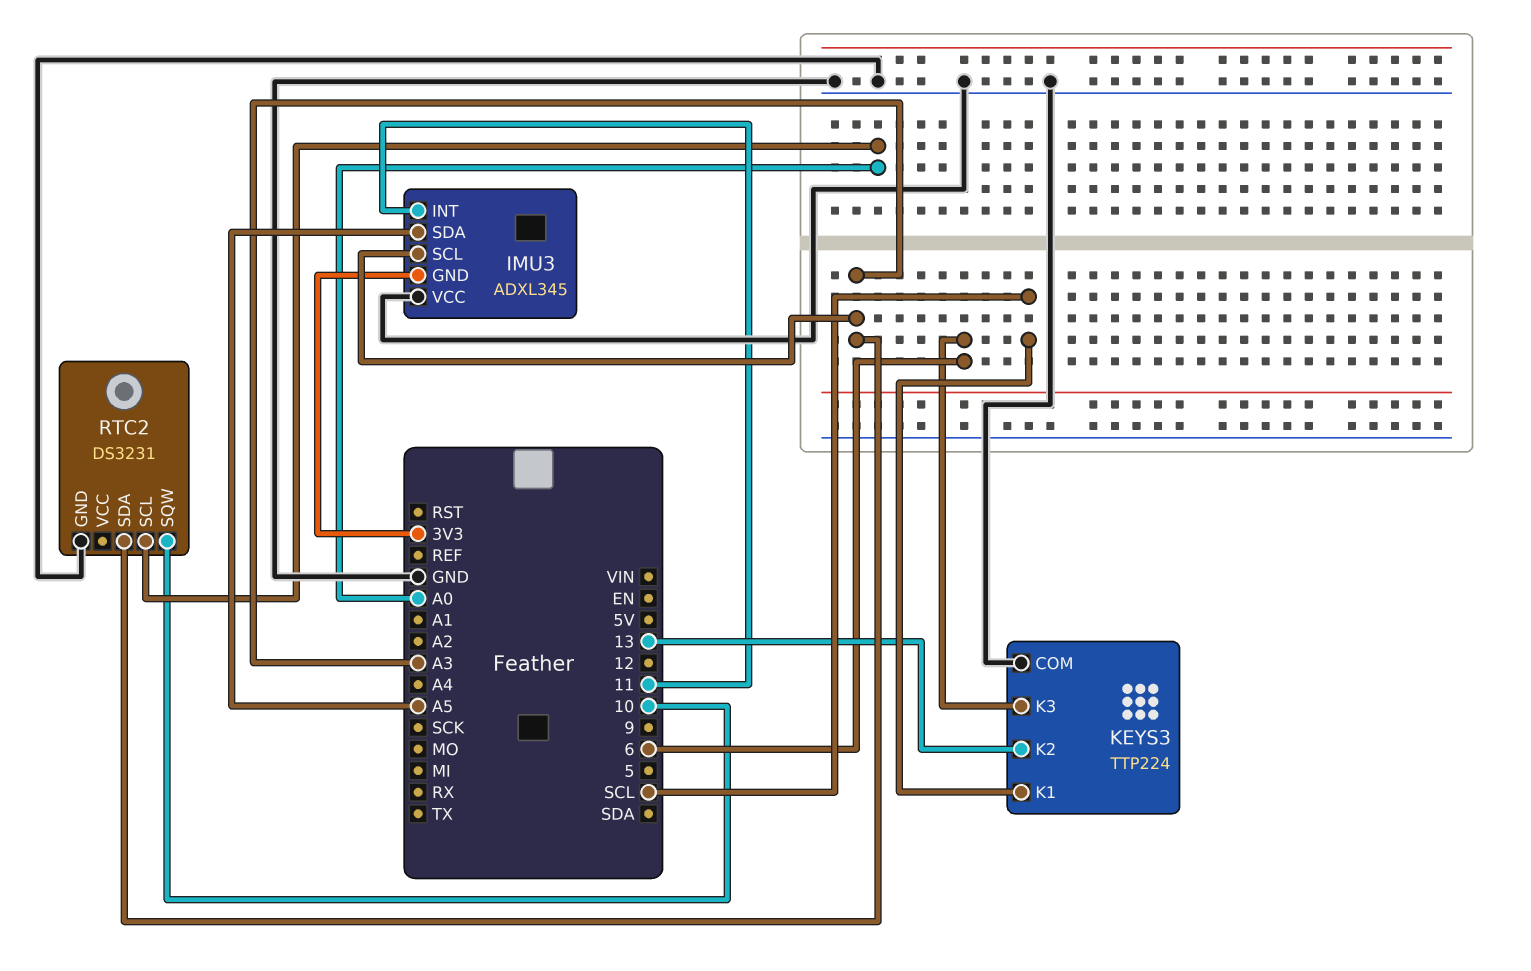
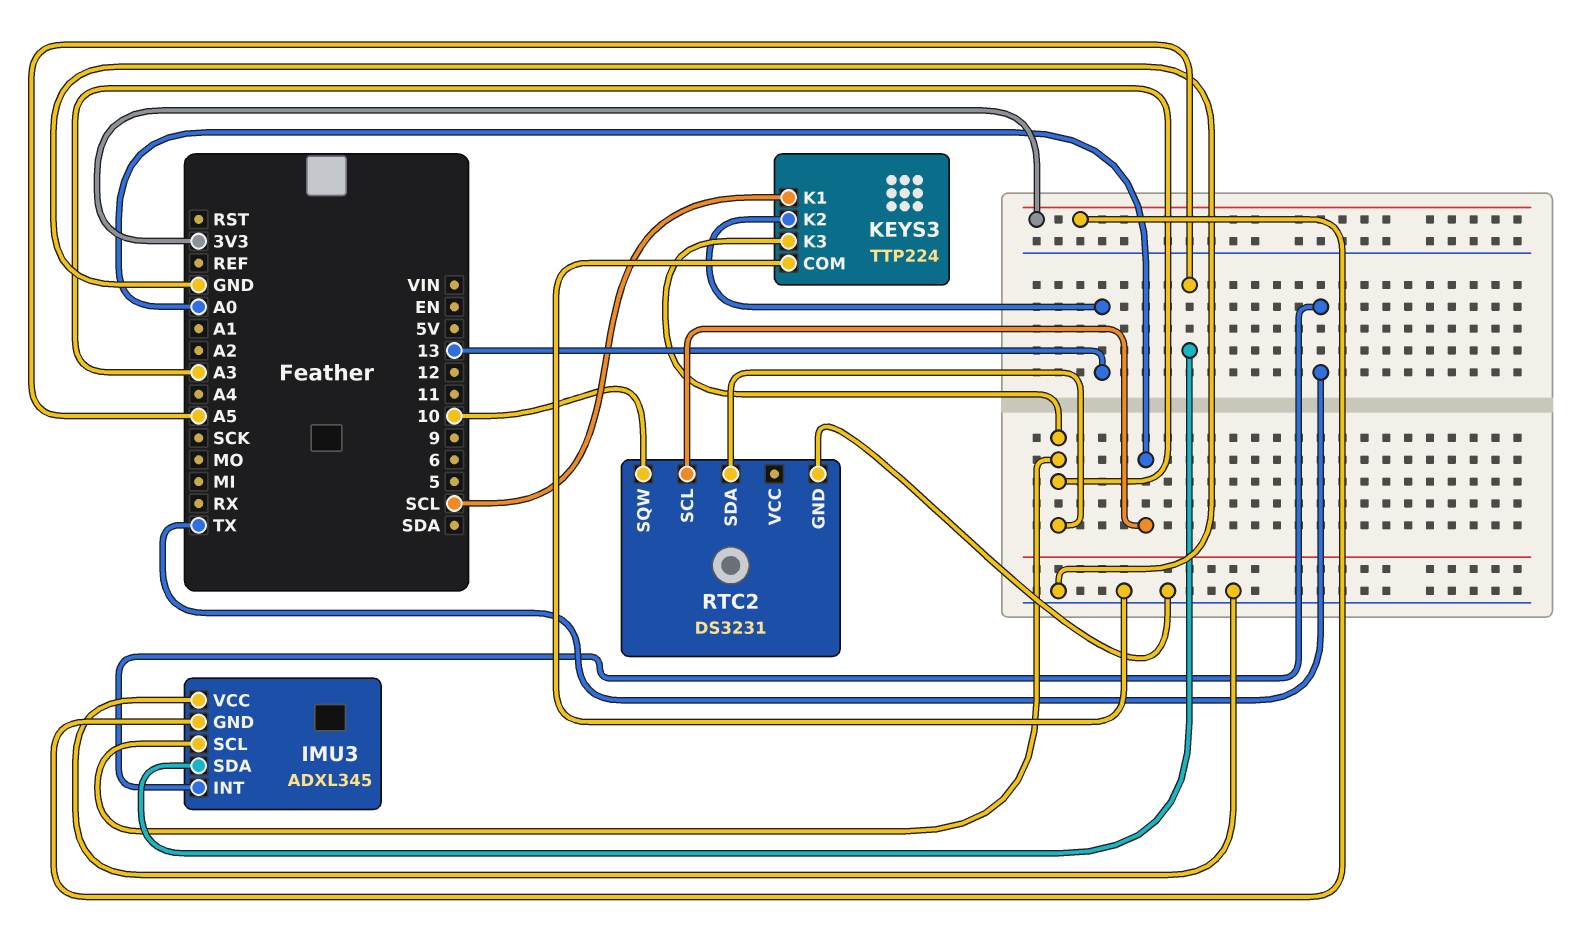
IMU3 pin INT: 11 -> TX
KEYS3 pin K3: 6 -> A3

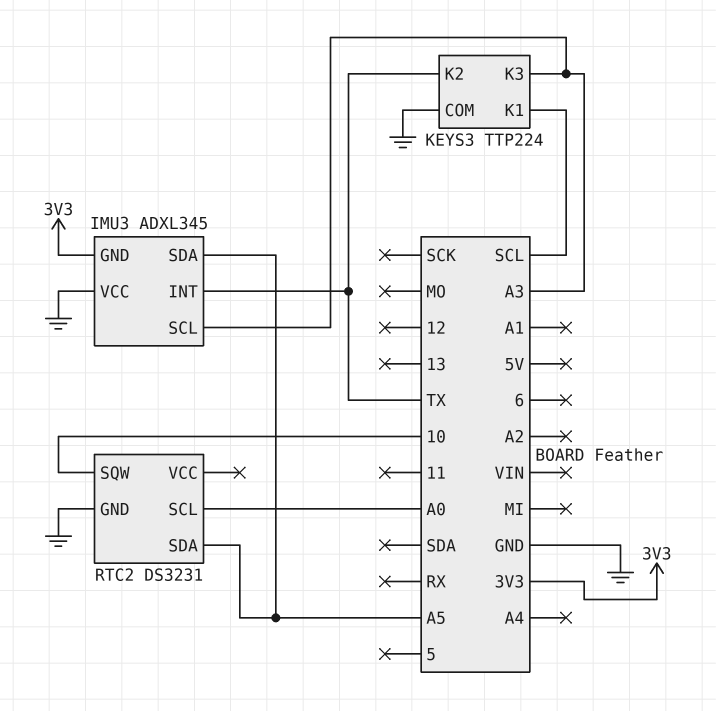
KEYS3 pin K2: 13 -> TX
RTC2 pin SDA: A3 -> A5

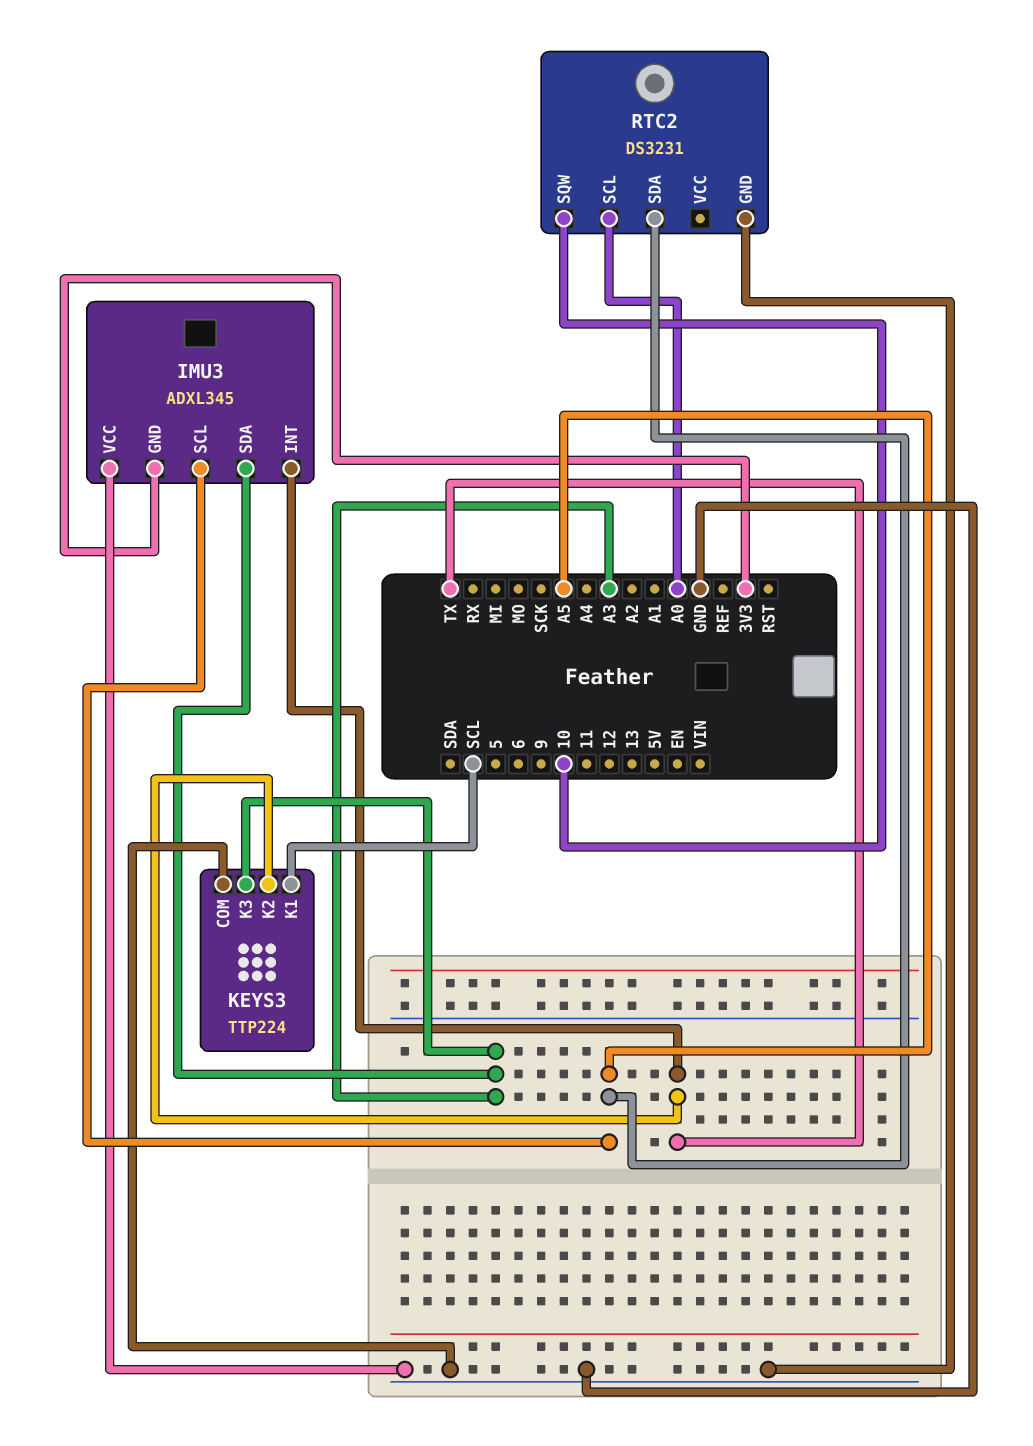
IMU3 pin SCL: A3 -> A5
IMU3 pin SDA: A5 -> A3

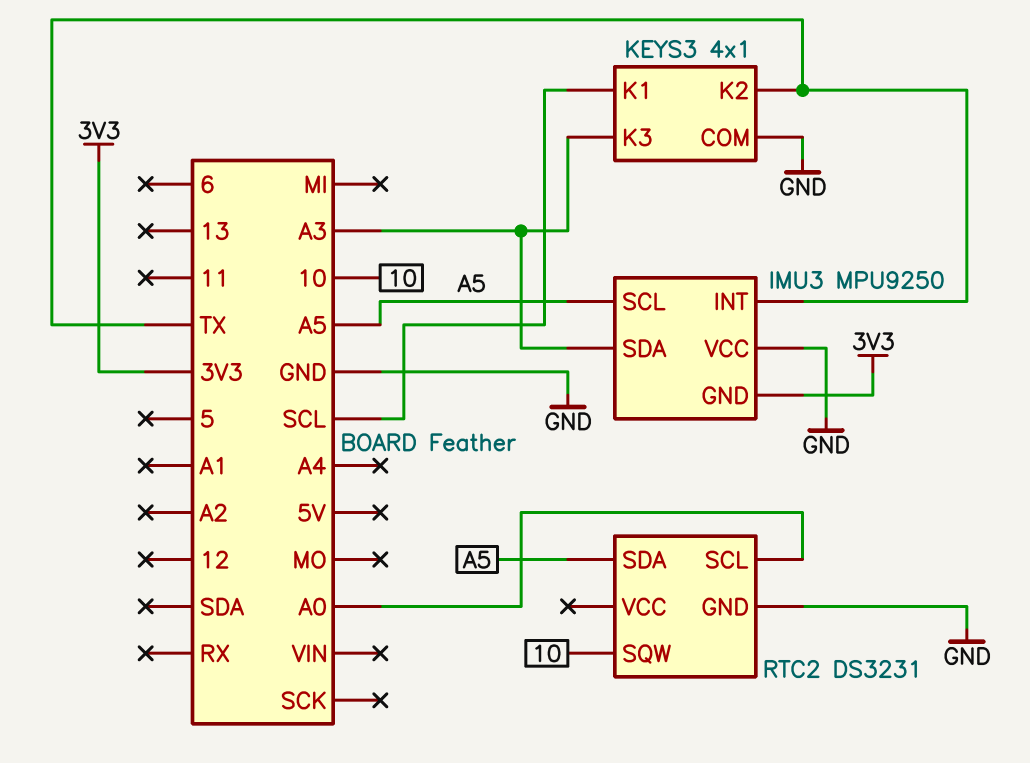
IMU3: ADXL345 -> MPU9250
KEYS3: TTP224 -> 4x1

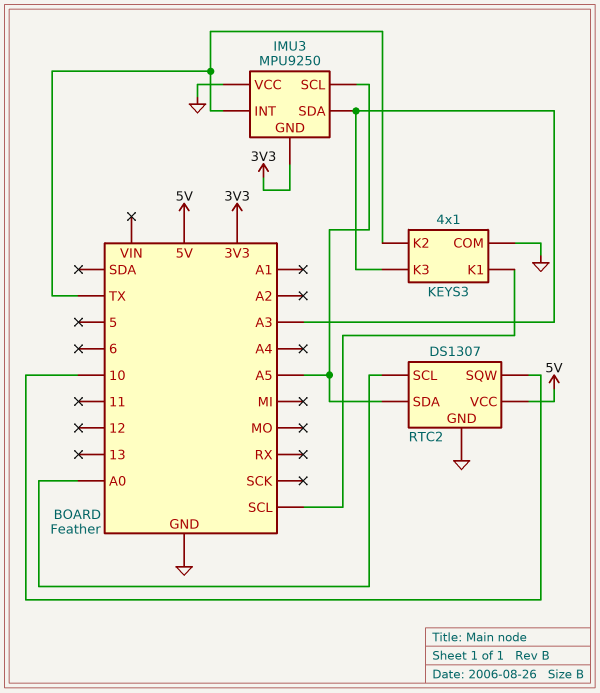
RTC2: DS3231 -> DS1307
RTC2 pin VCC: none -> 5V

